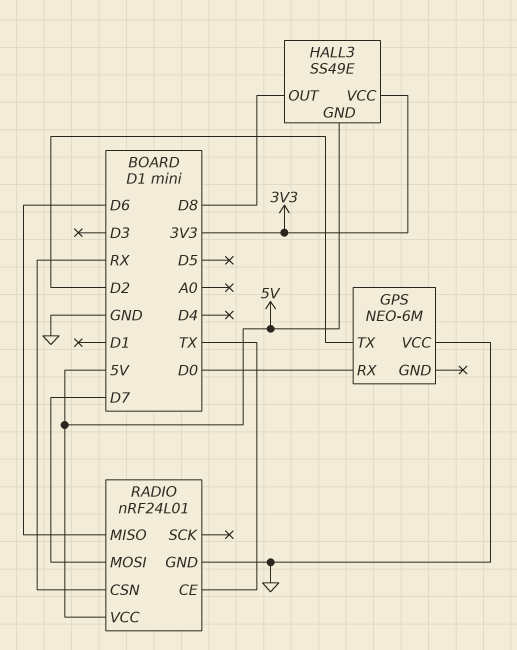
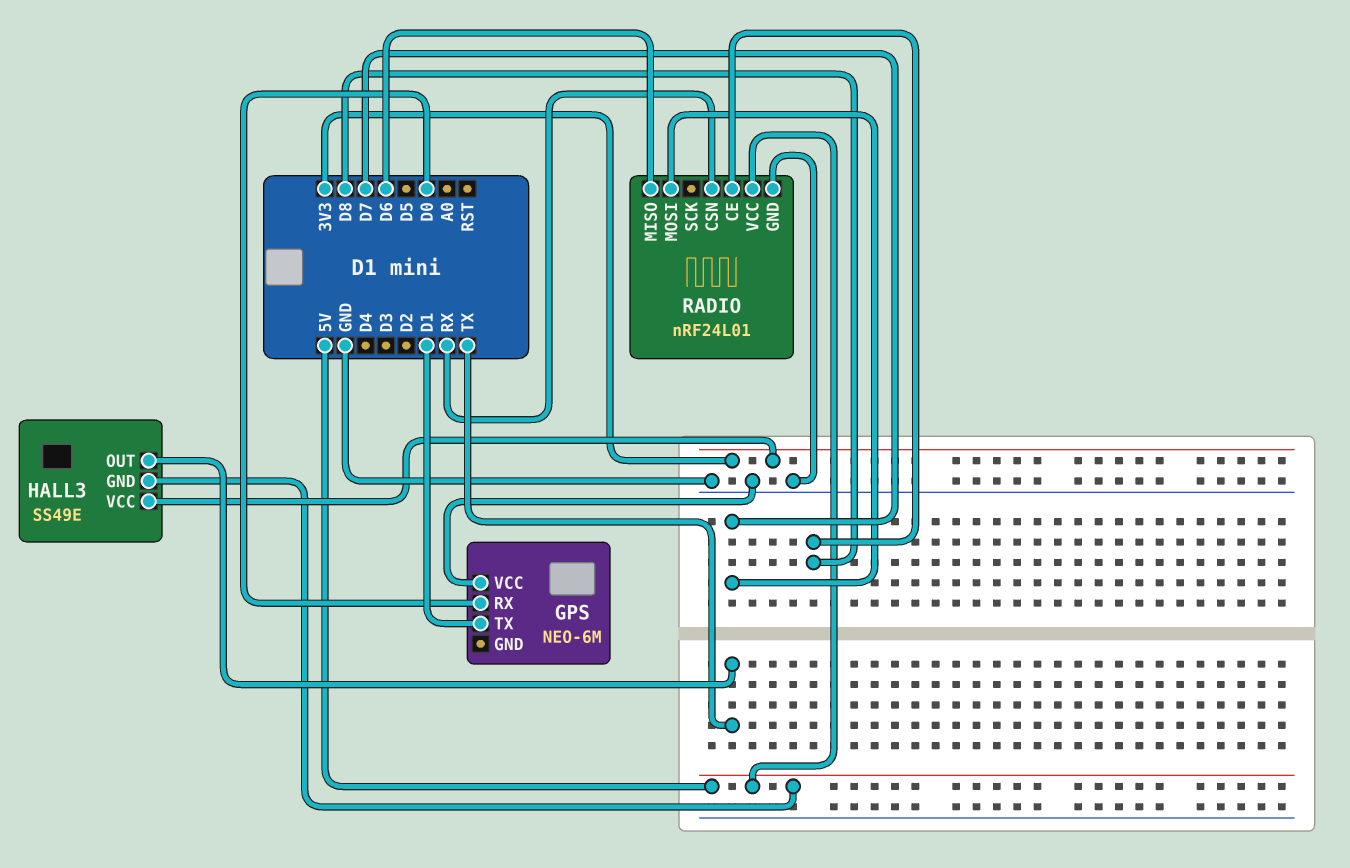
GPS pin TX: D2 -> D1
HALL3 pin OUT: D8 -> TX
RADIO pin CE: TX -> D8

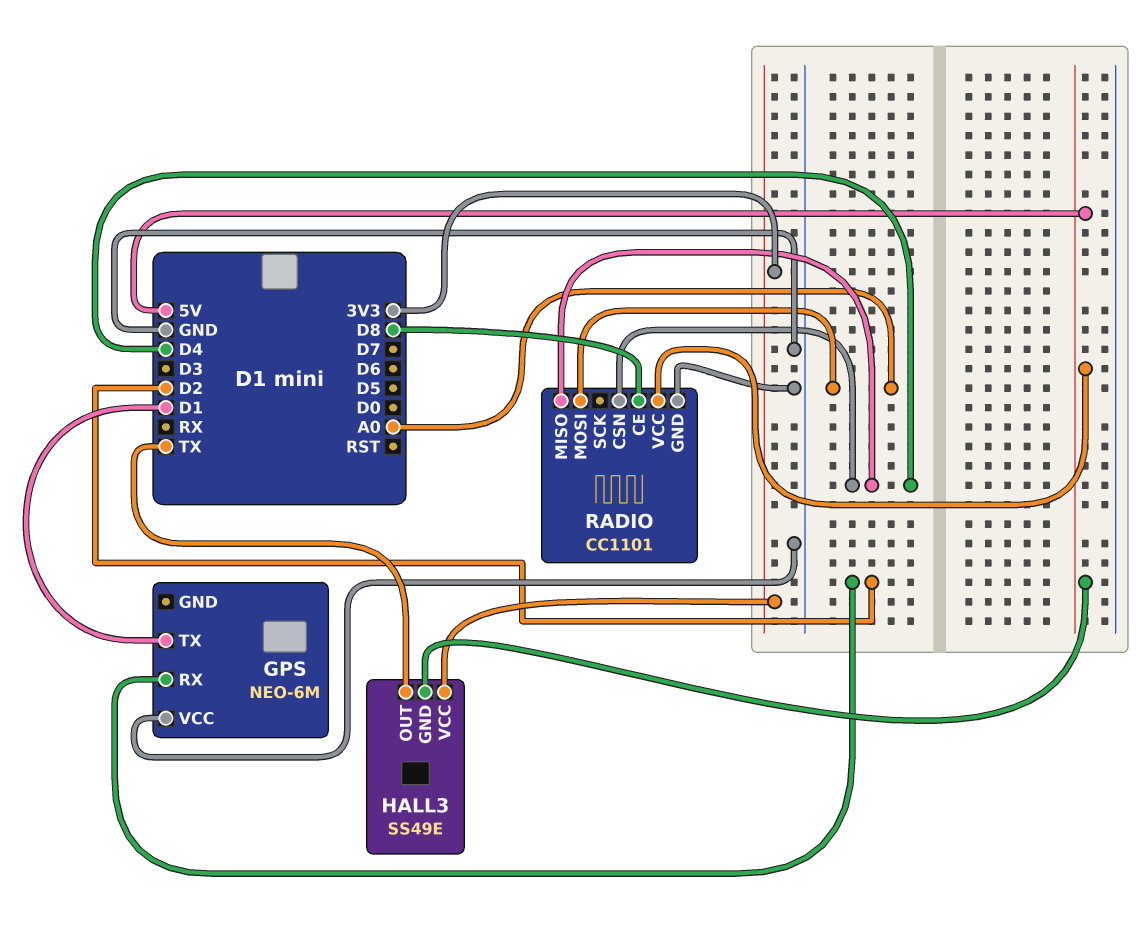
GPS pin RX: D0 -> D2
RADIO: nRF24L01 -> CC1101
RADIO pin CSN: RX -> D4
RADIO pin MISO: D6 -> D4
RADIO pin MOSI: D7 -> A0

